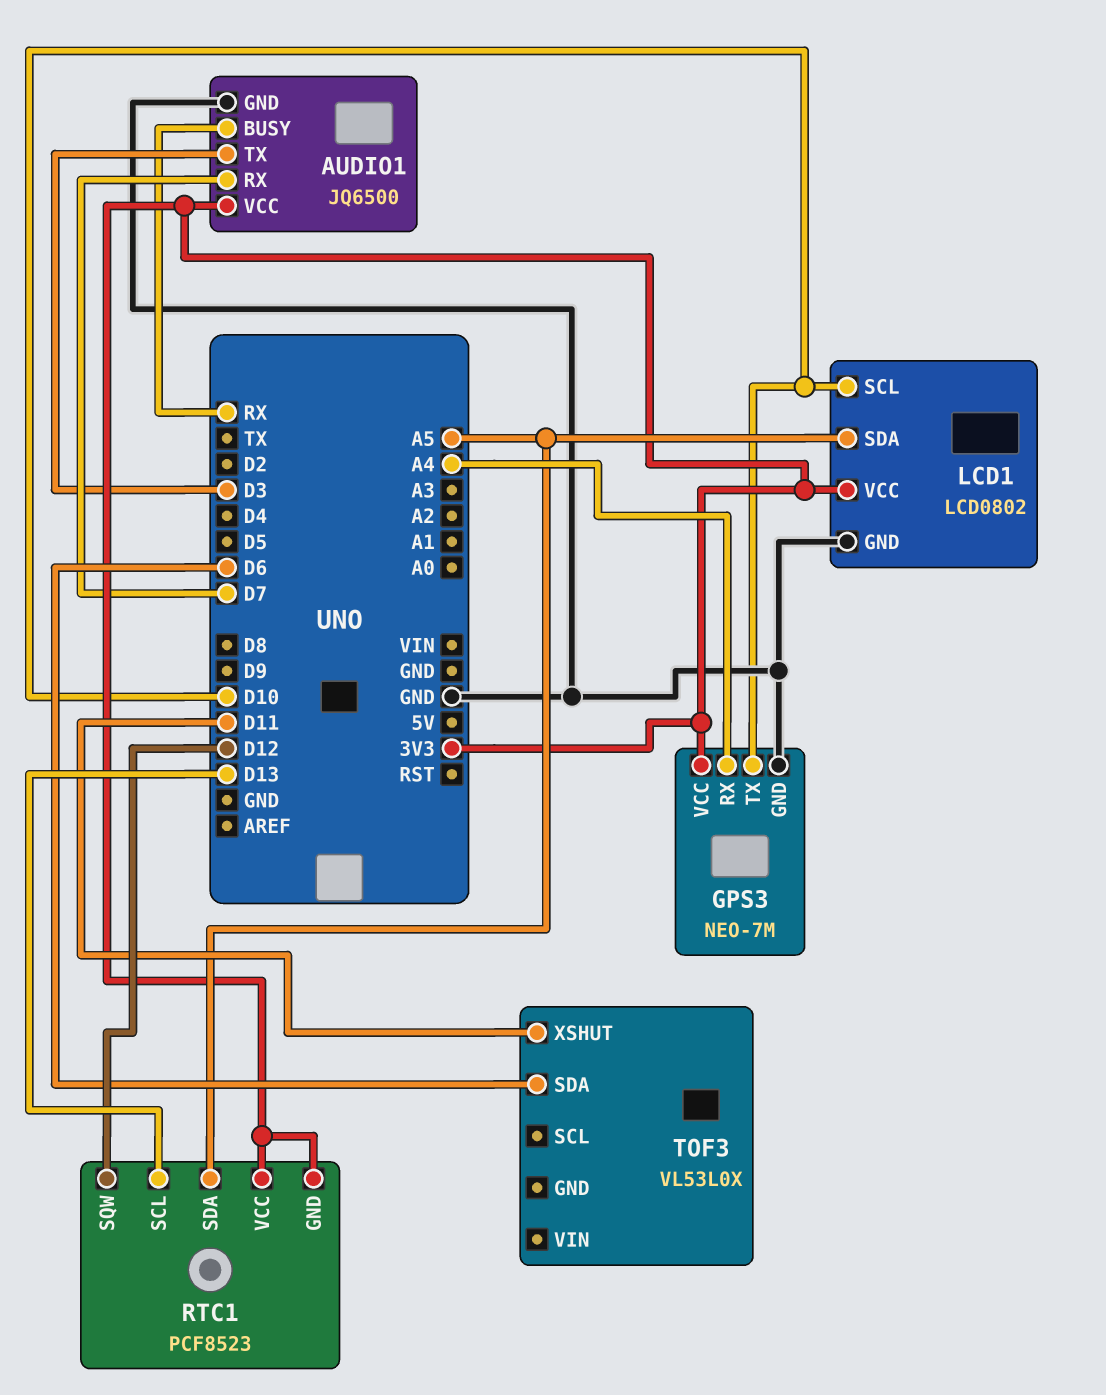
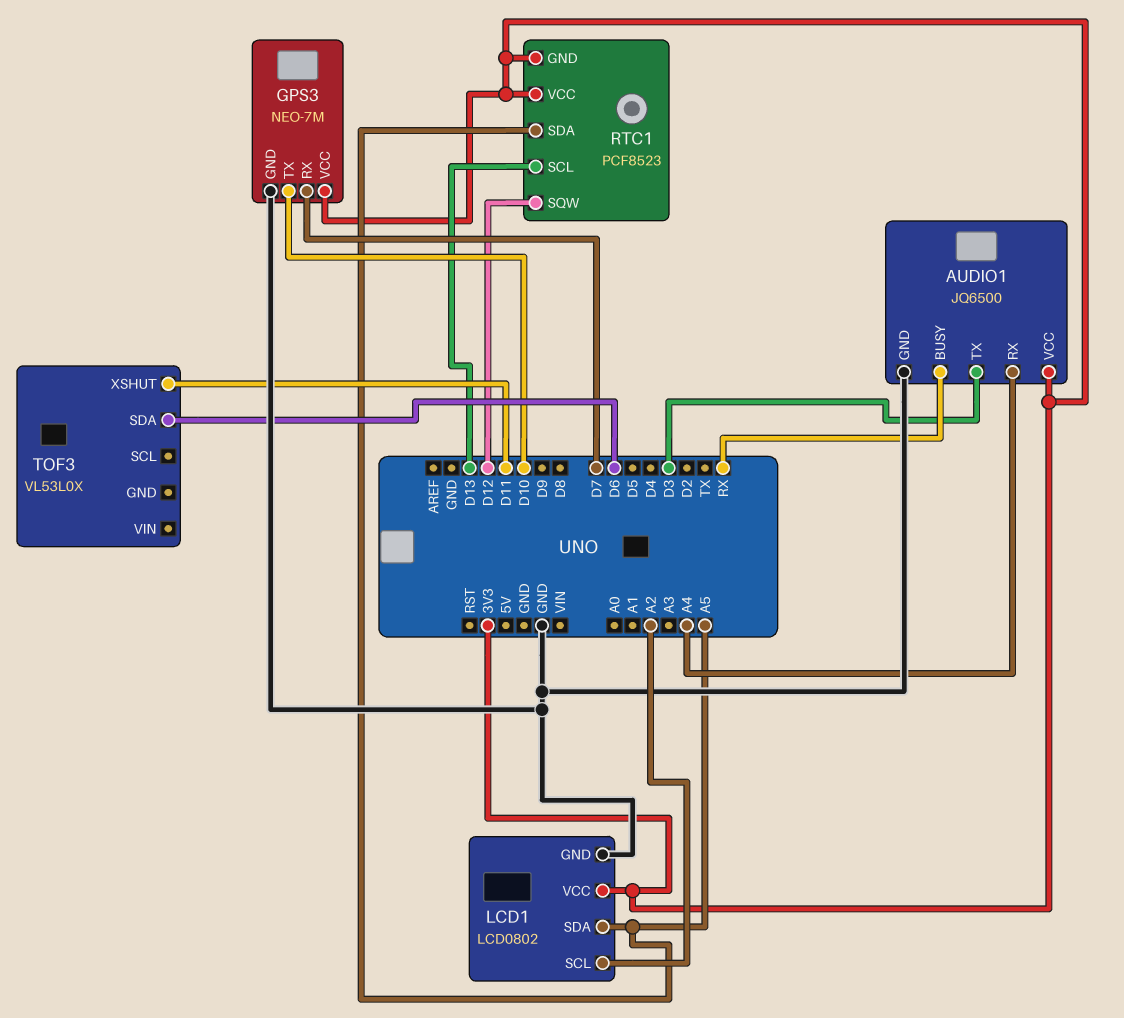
AUDIO1 pin RX: D7 -> A4
GPS3 pin RX: A4 -> D7
LCD1 pin SCL: D10 -> A2

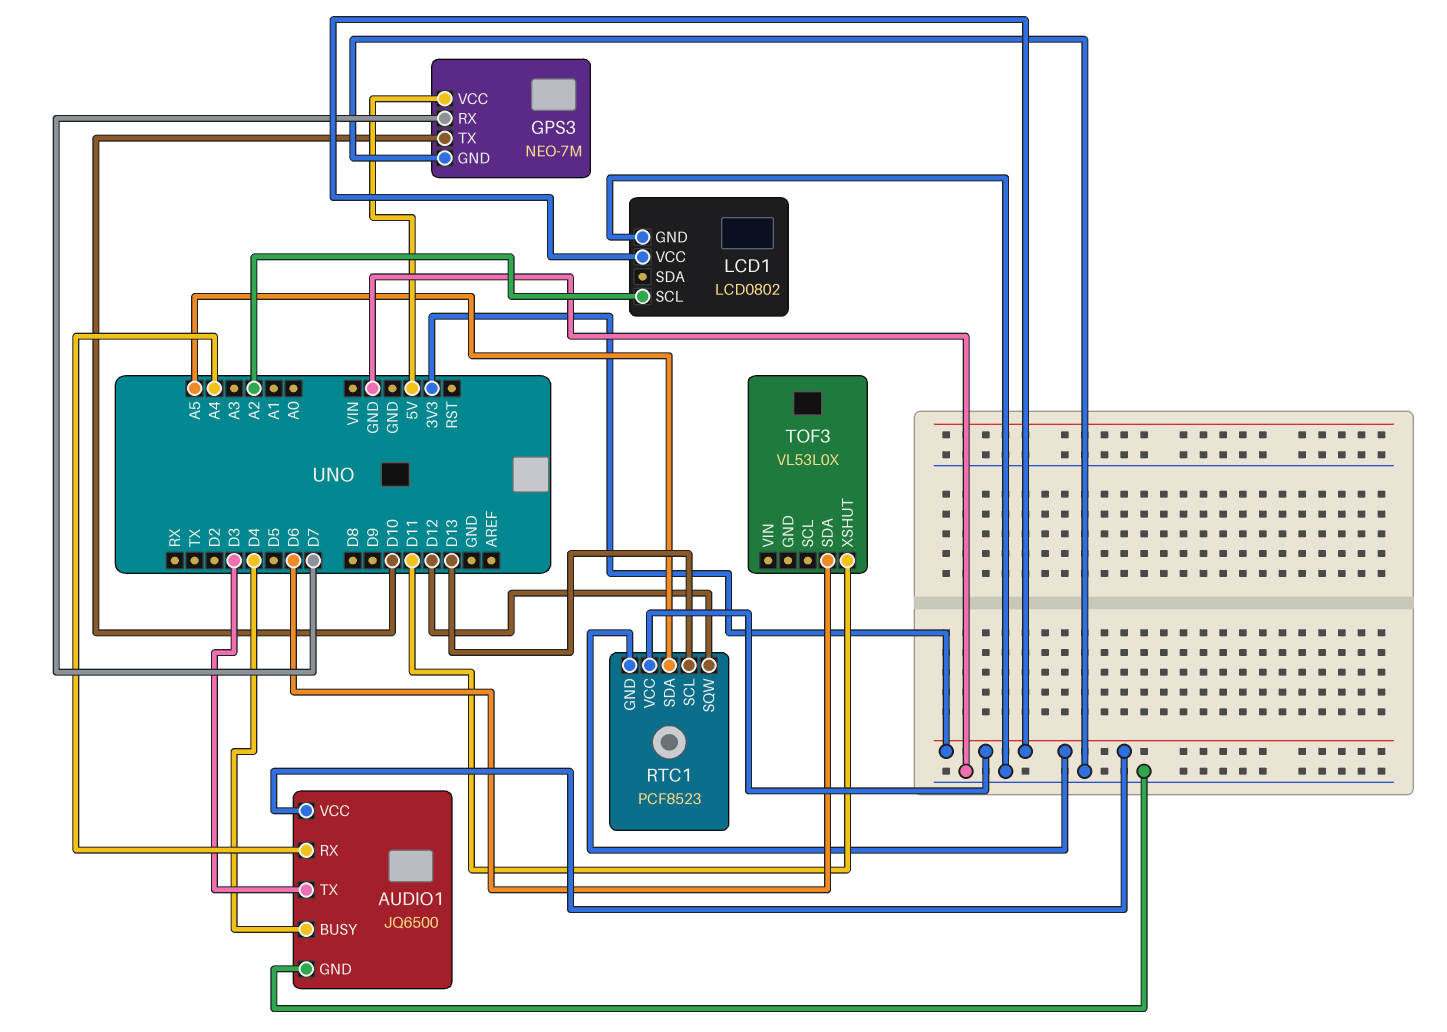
AUDIO1 pin BUSY: RX -> D4
GPS3 pin VCC: 3V3 -> 5V
LCD1 pin SDA: A5 -> none

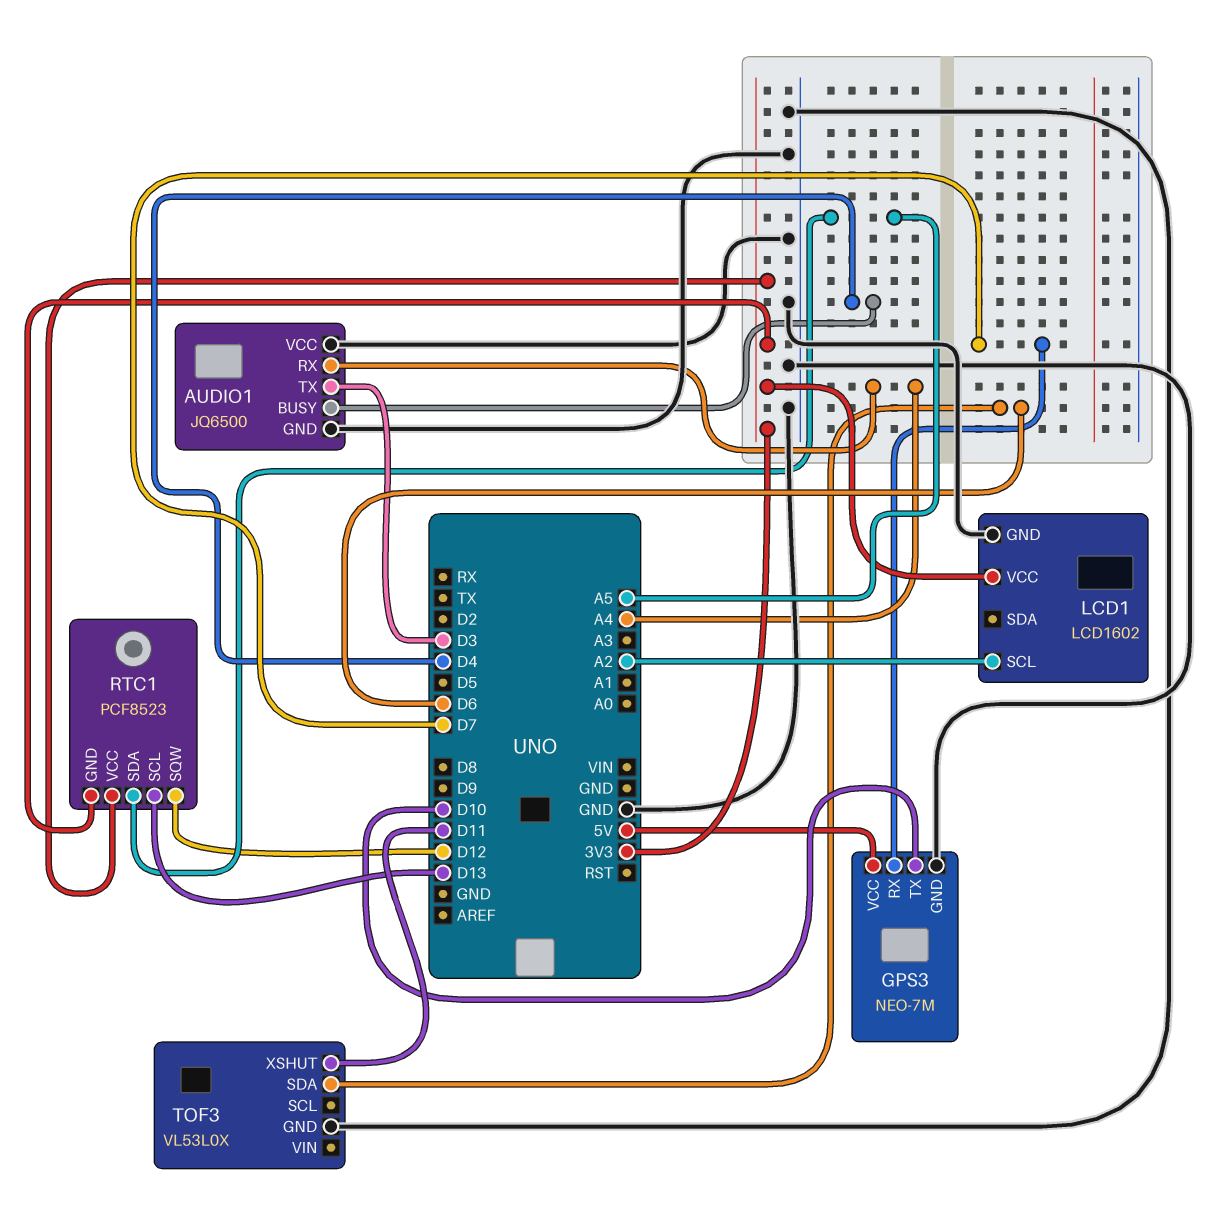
AUDIO1 pin VCC: 3V3 -> GND
LCD1: LCD0802 -> LCD1602
TOF3 pin GND: none -> GND

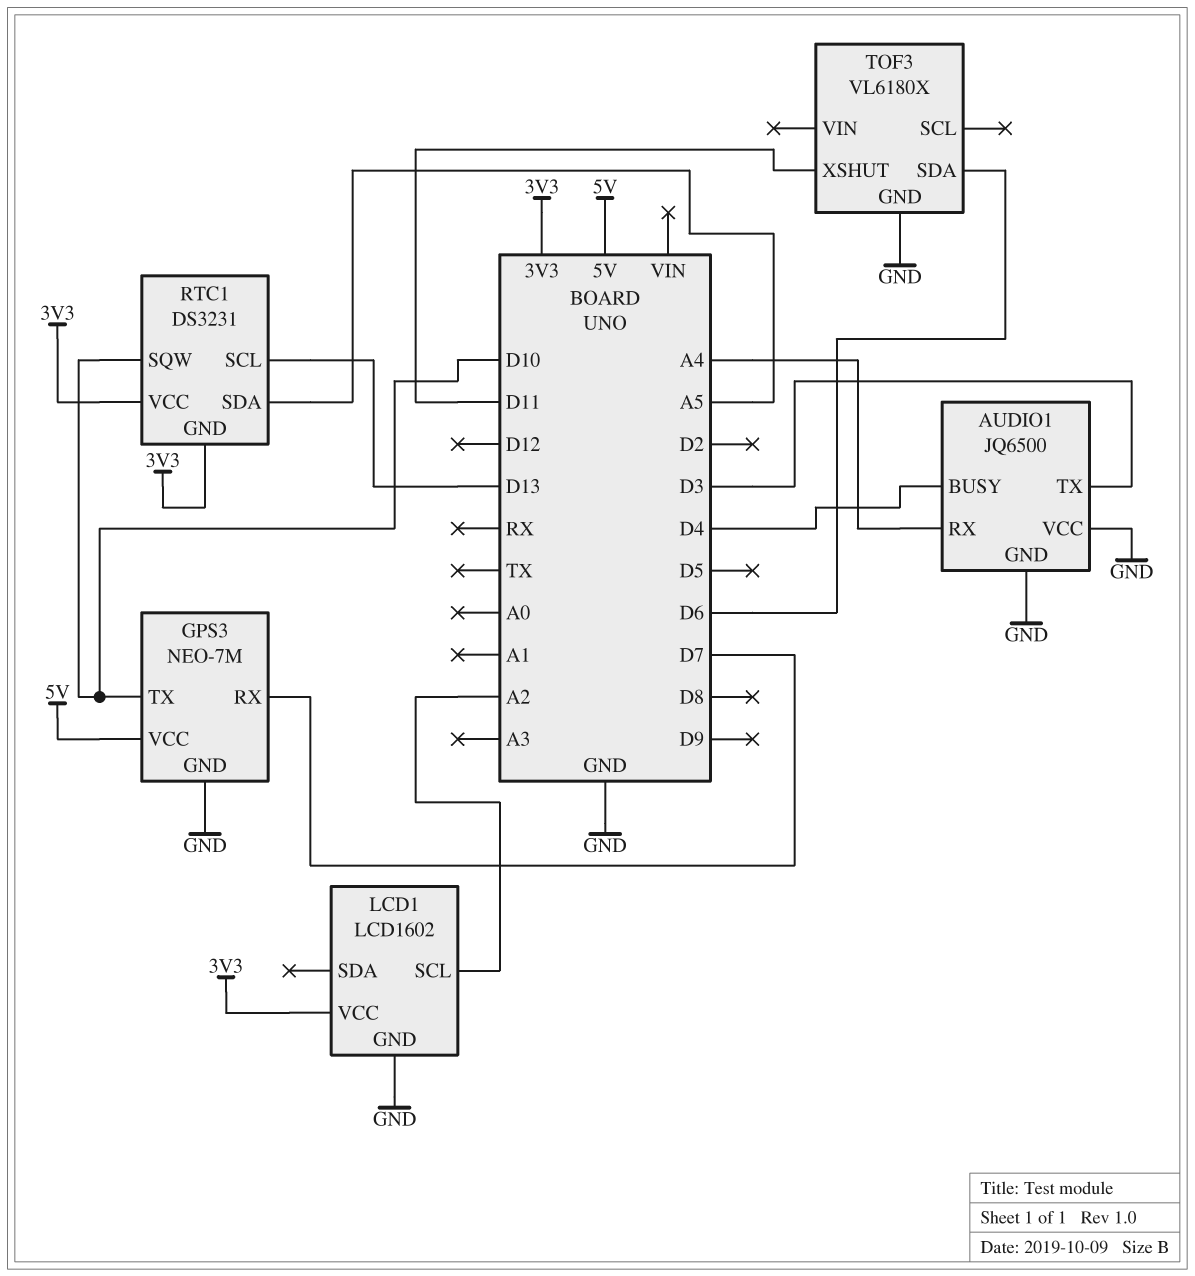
RTC1: PCF8523 -> DS3231
RTC1 pin SQW: D12 -> D10
TOF3: VL53L0X -> VL6180X

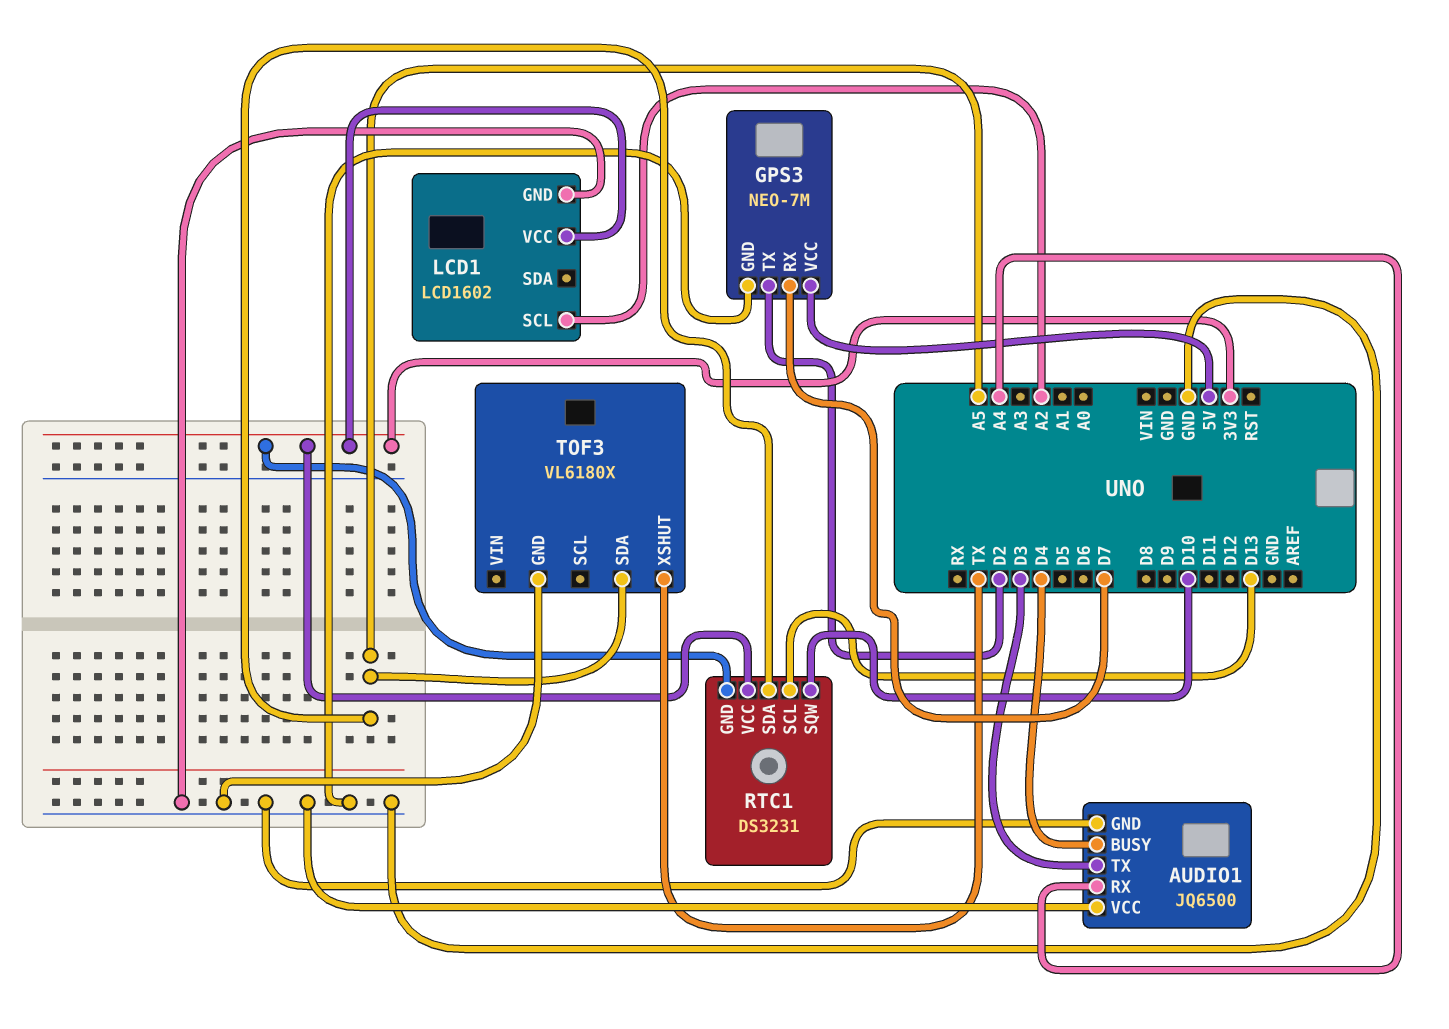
GPS3 pin TX: D10 -> D2
TOF3 pin SDA: D6 -> A5
TOF3 pin XSHUT: D11 -> TX

